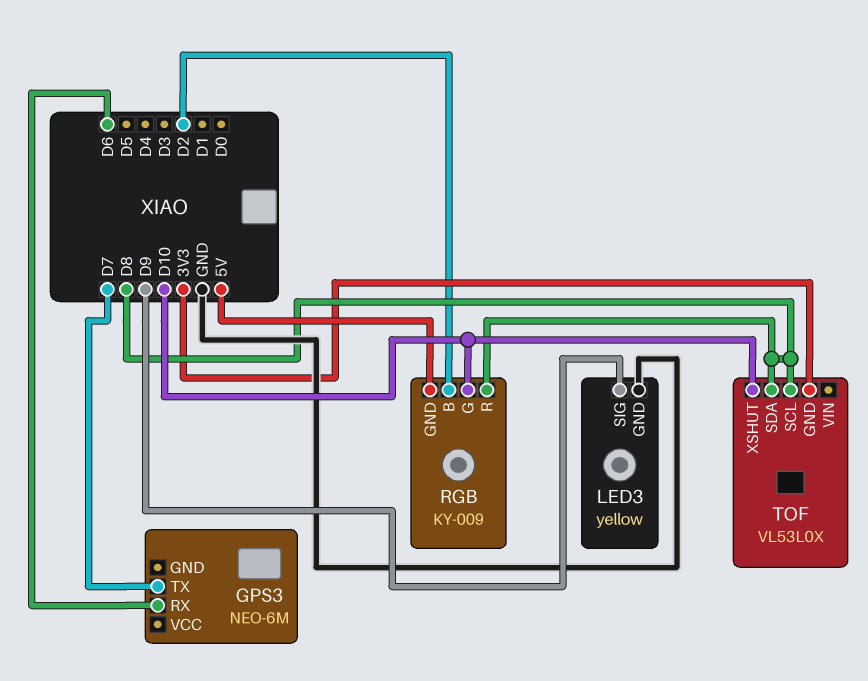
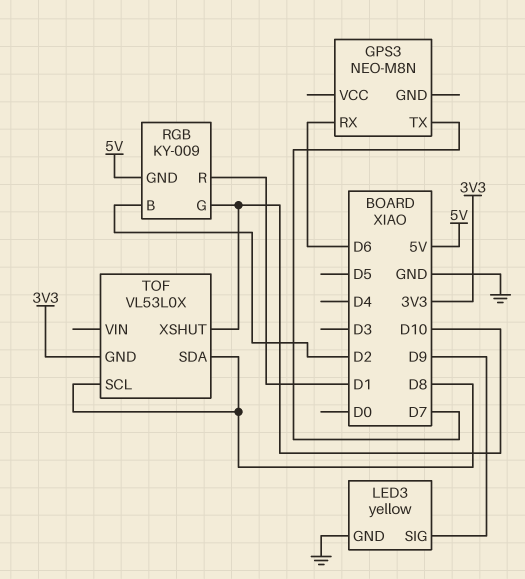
GPS3: NEO-6M -> NEO-M8N
RGB pin R: D8 -> D1

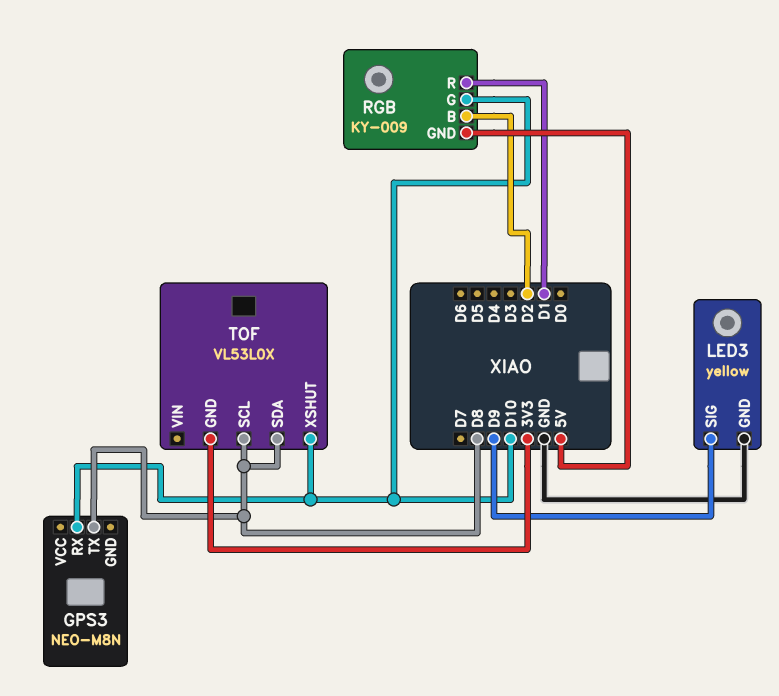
GPS3 pin RX: D6 -> D10
GPS3 pin TX: D7 -> D8

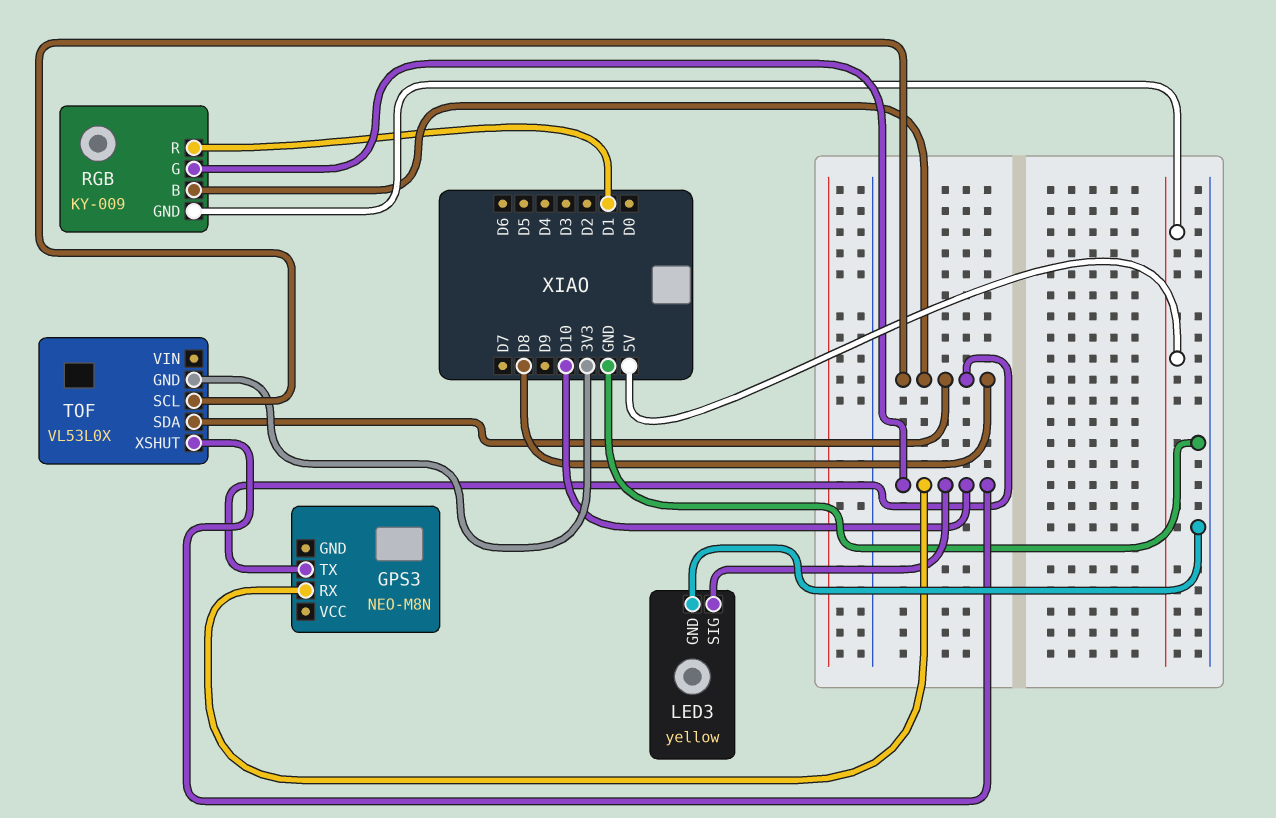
LED3 pin SIG: D9 -> D10
RGB pin B: D2 -> D8

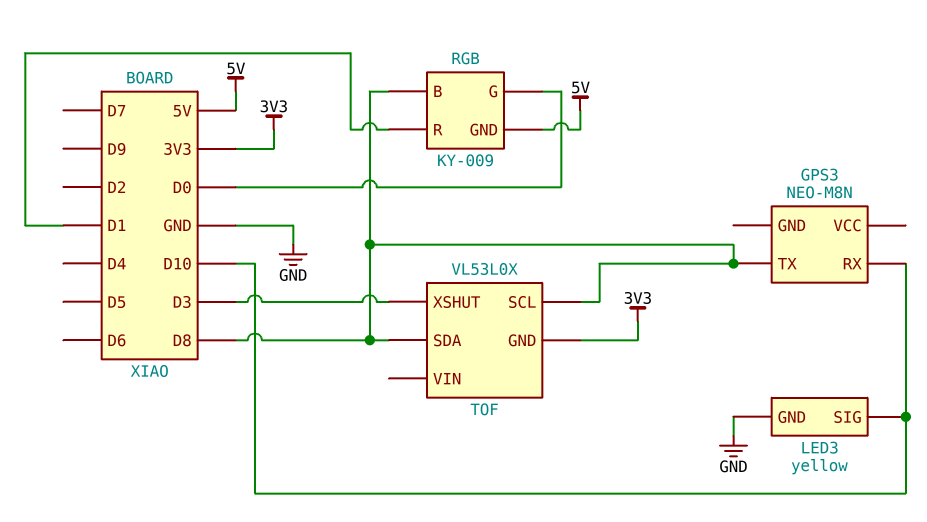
RGB pin G: D10 -> D0
TOF pin XSHUT: D10 -> D3

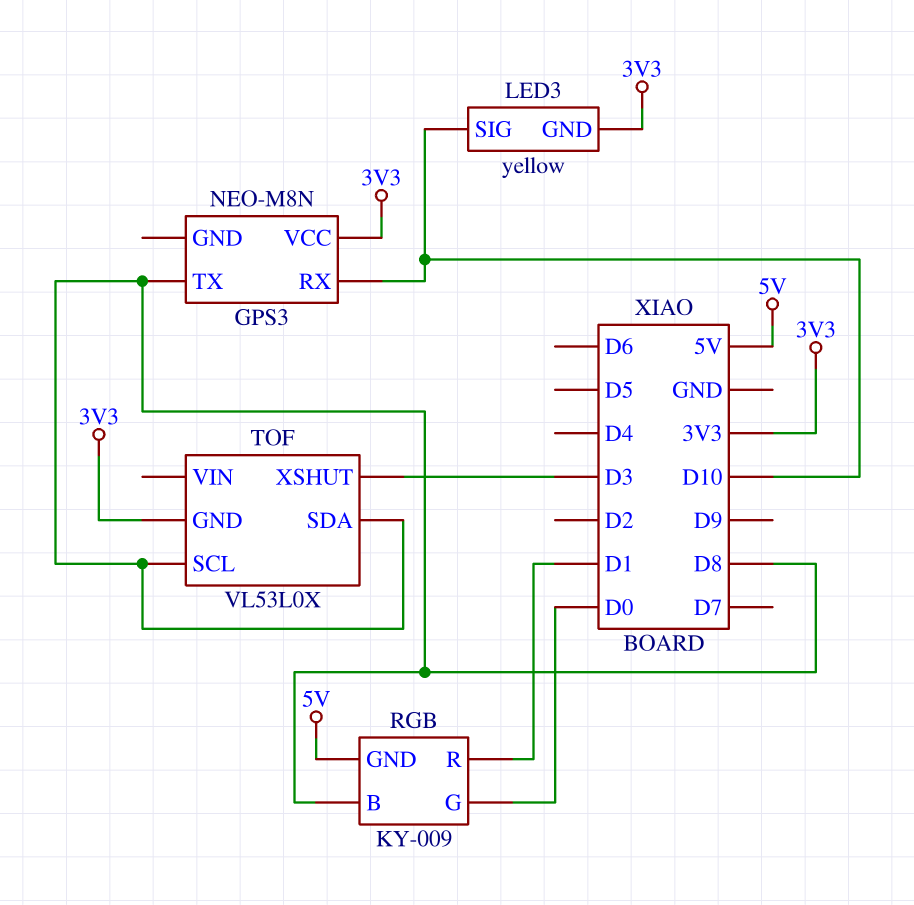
GPS3 pin VCC: none -> 3V3
LED3 pin GND: GND -> 3V3

